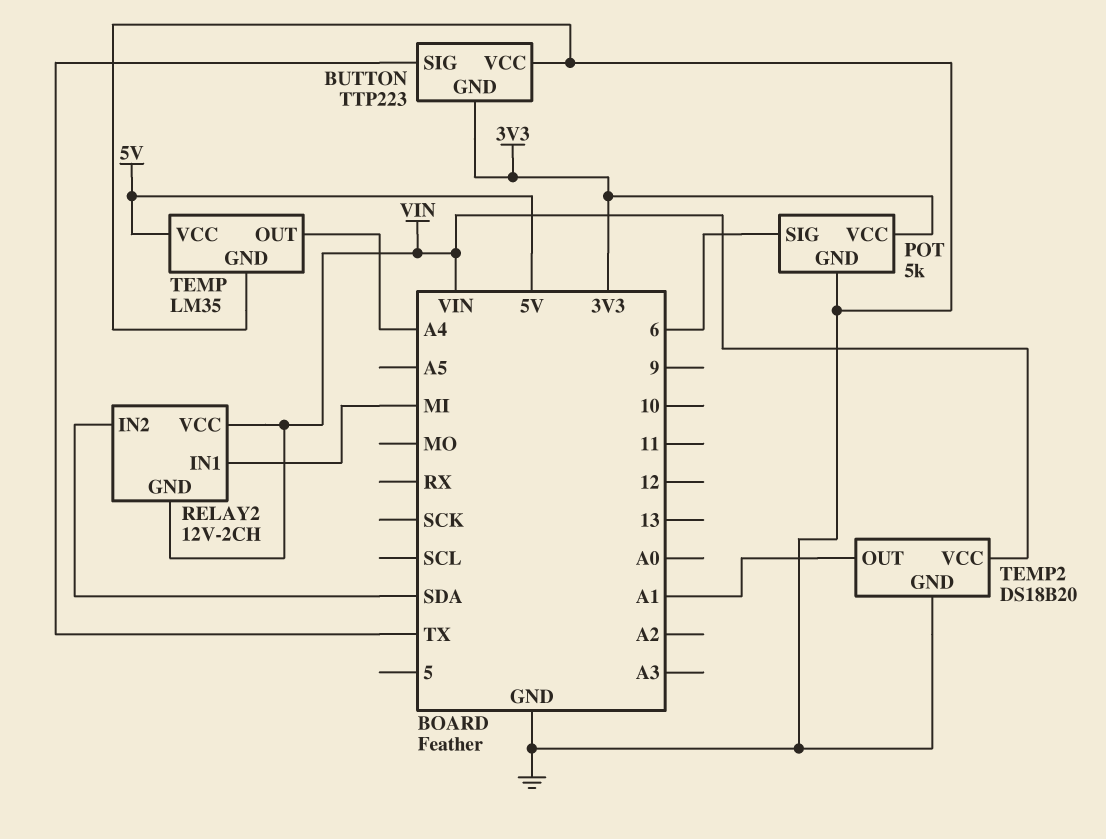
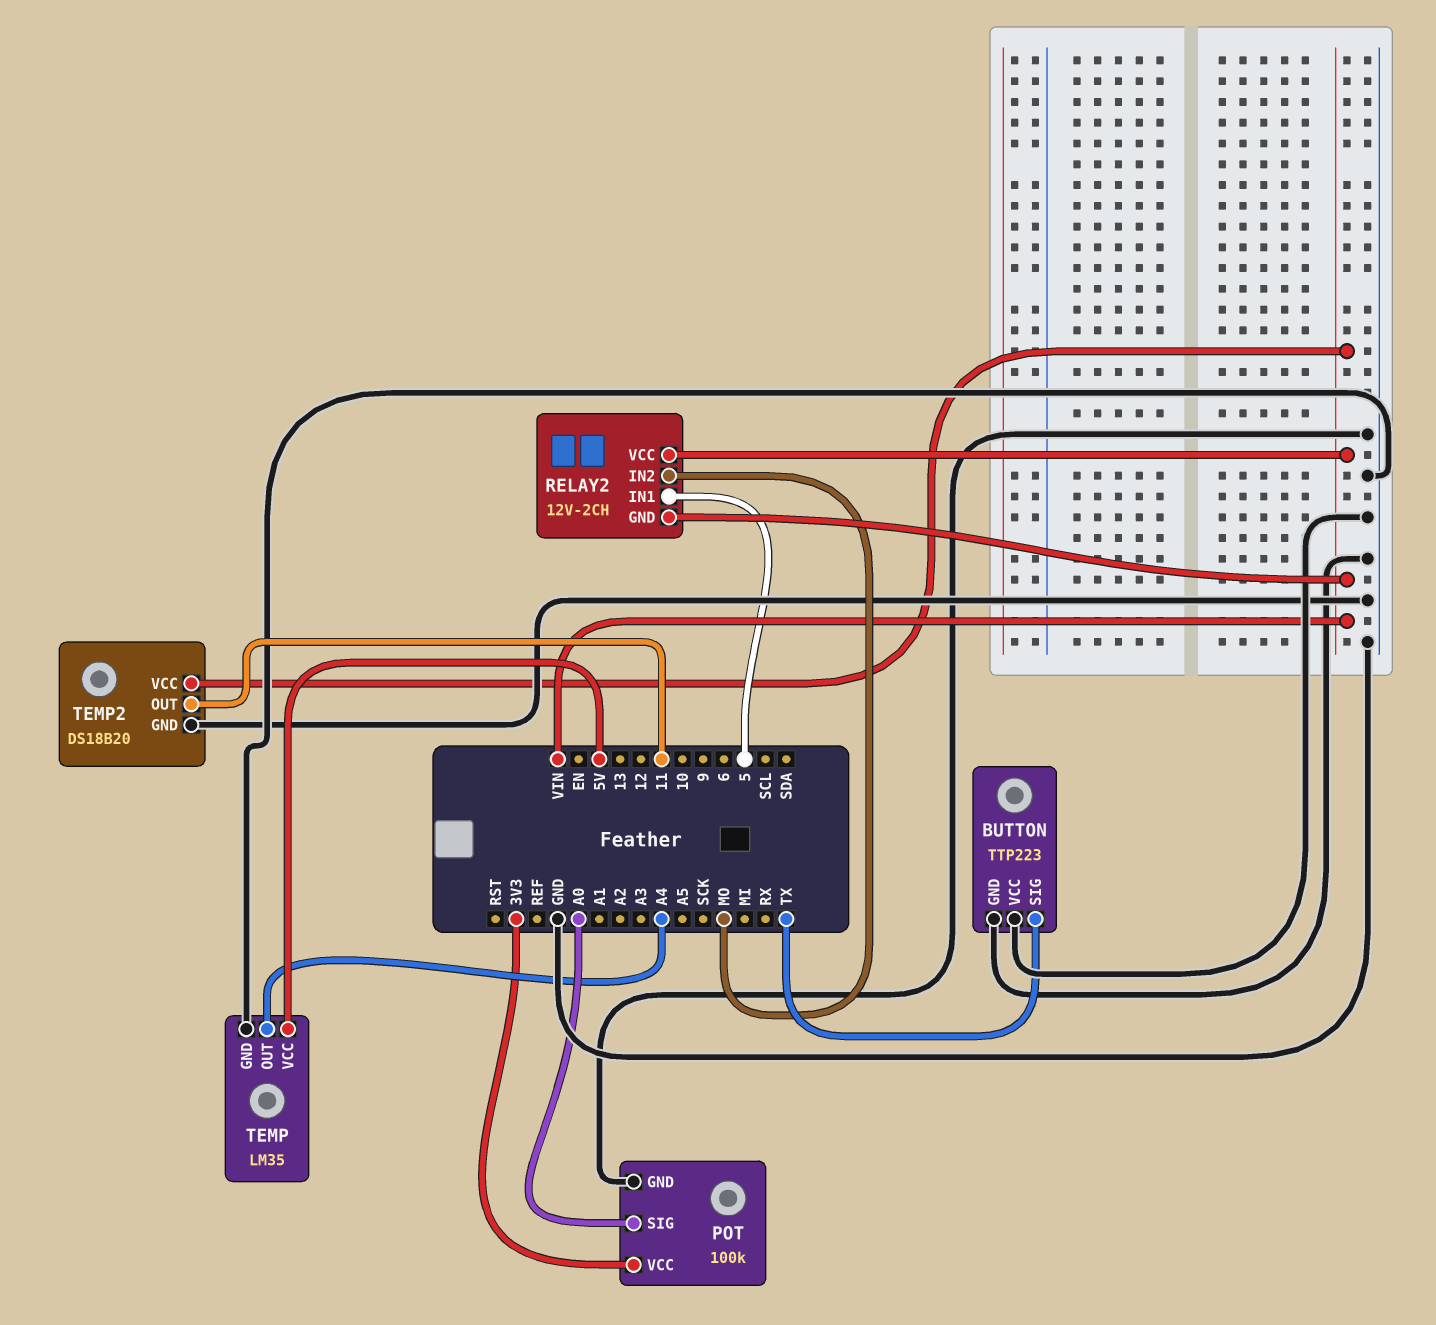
BUTTON pin GND: 3V3 -> GND
POT: 5k -> 100k
POT pin SIG: 6 -> A0
RELAY2 pin IN1: MI -> 5
RELAY2 pin IN2: SDA -> MO
TEMP2 pin OUT: A1 -> 11

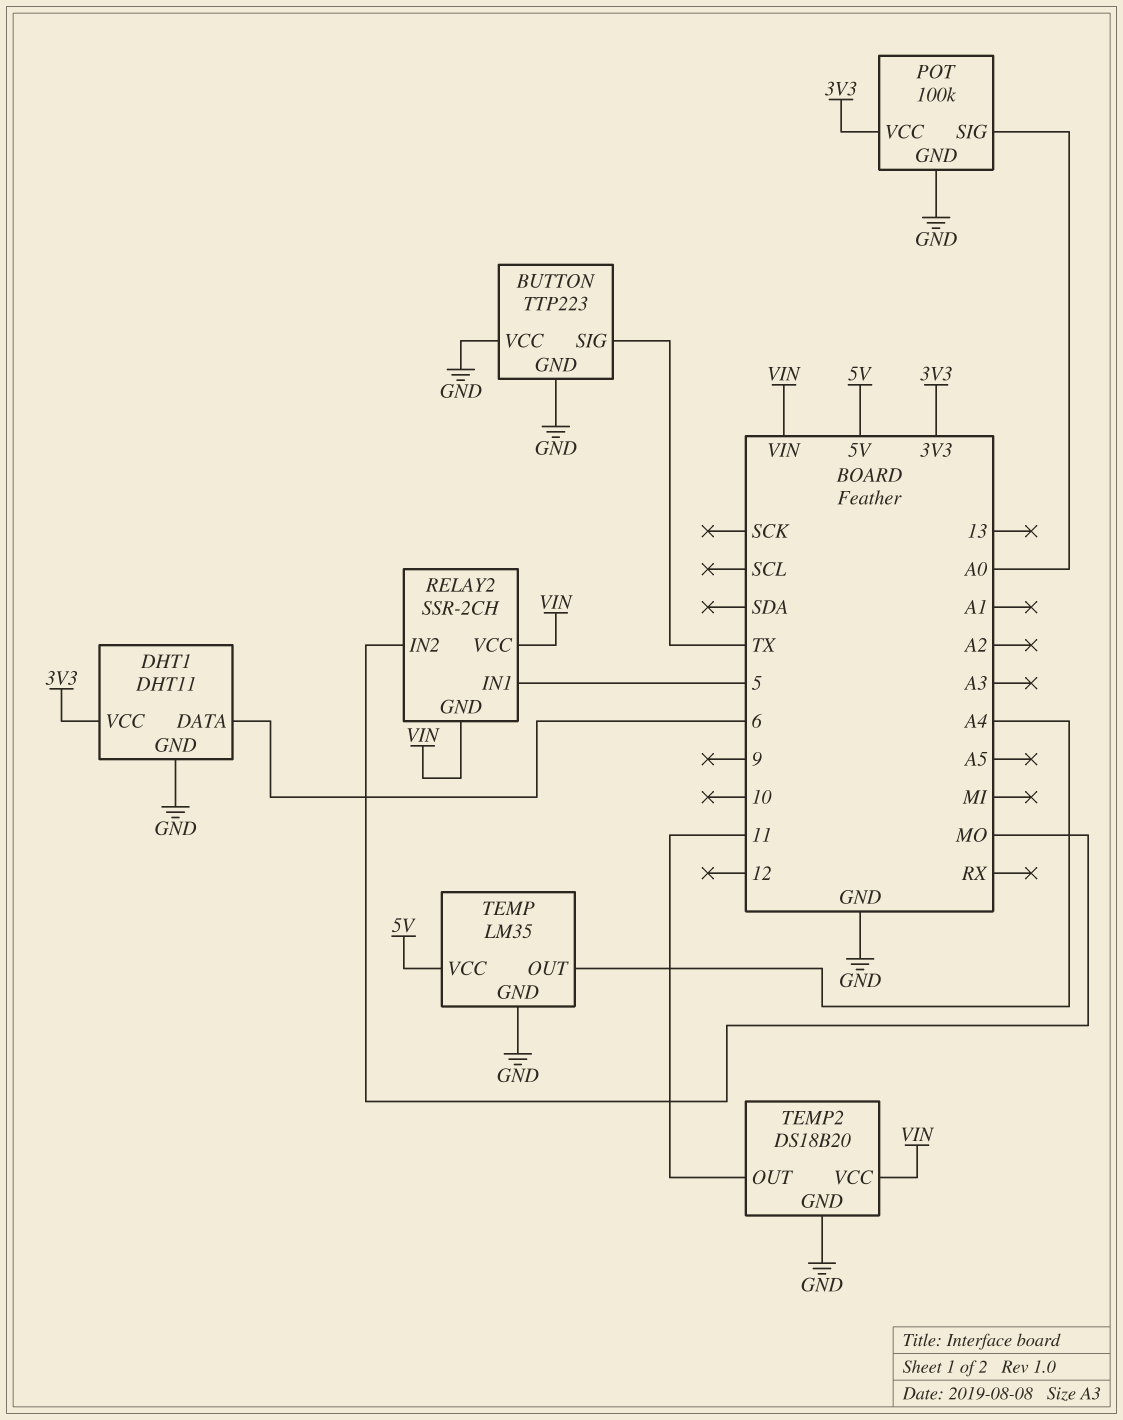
DHT1: none -> DHT11
DHT1 pin DATA: none -> 6
DHT1 pin GND: none -> GND
DHT1 pin VCC: none -> 3V3
RELAY2: 12V-2CH -> SSR-2CH

